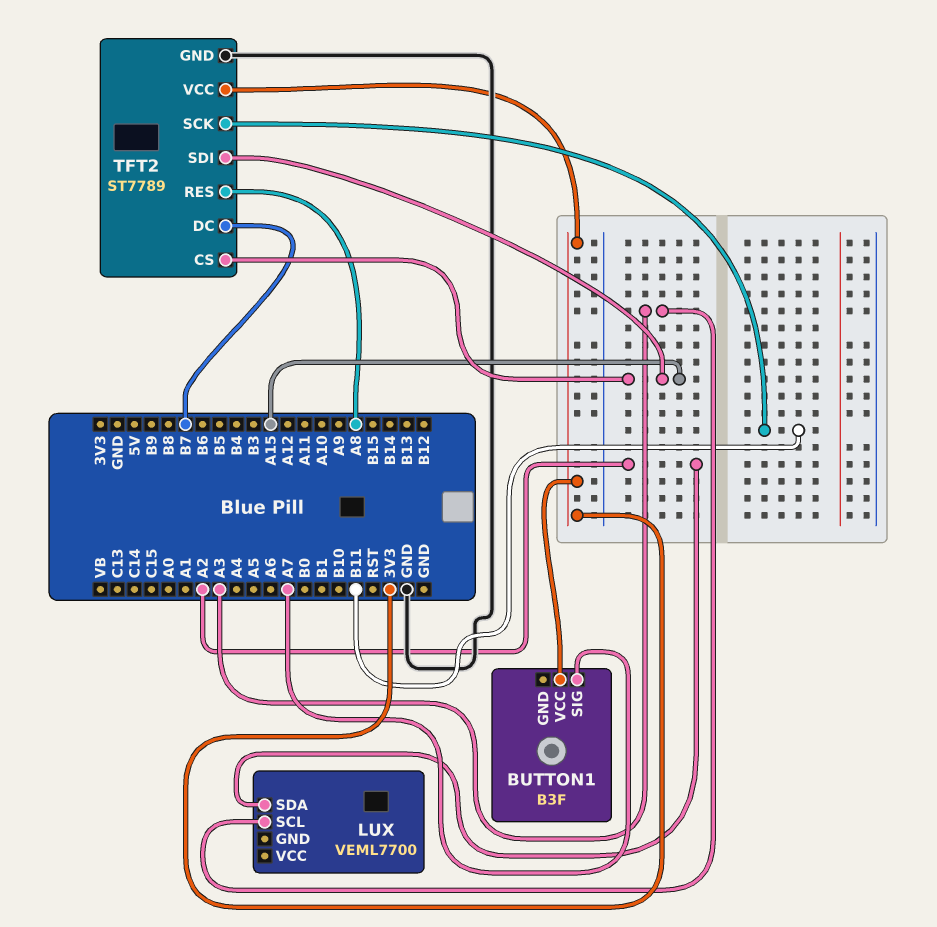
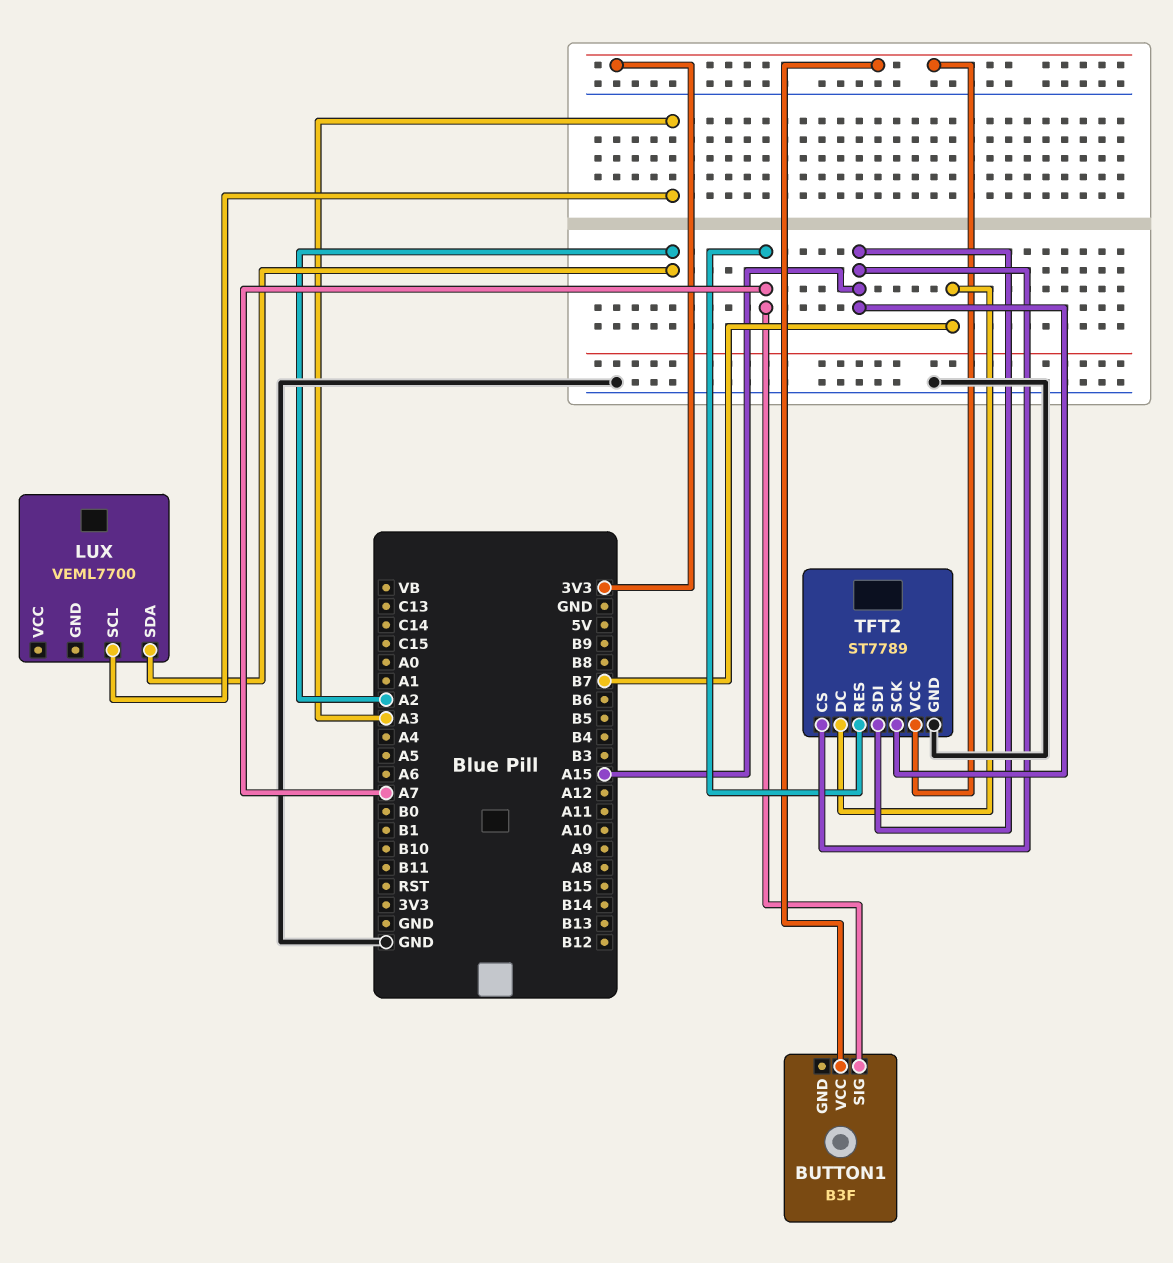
TFT2 pin RES: A8 -> A7
TFT2 pin SCK: B11 -> A15

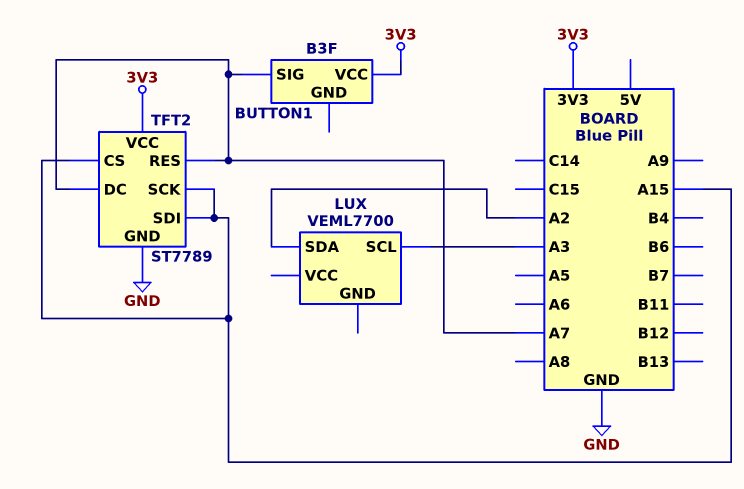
TFT2 pin DC: B7 -> A7

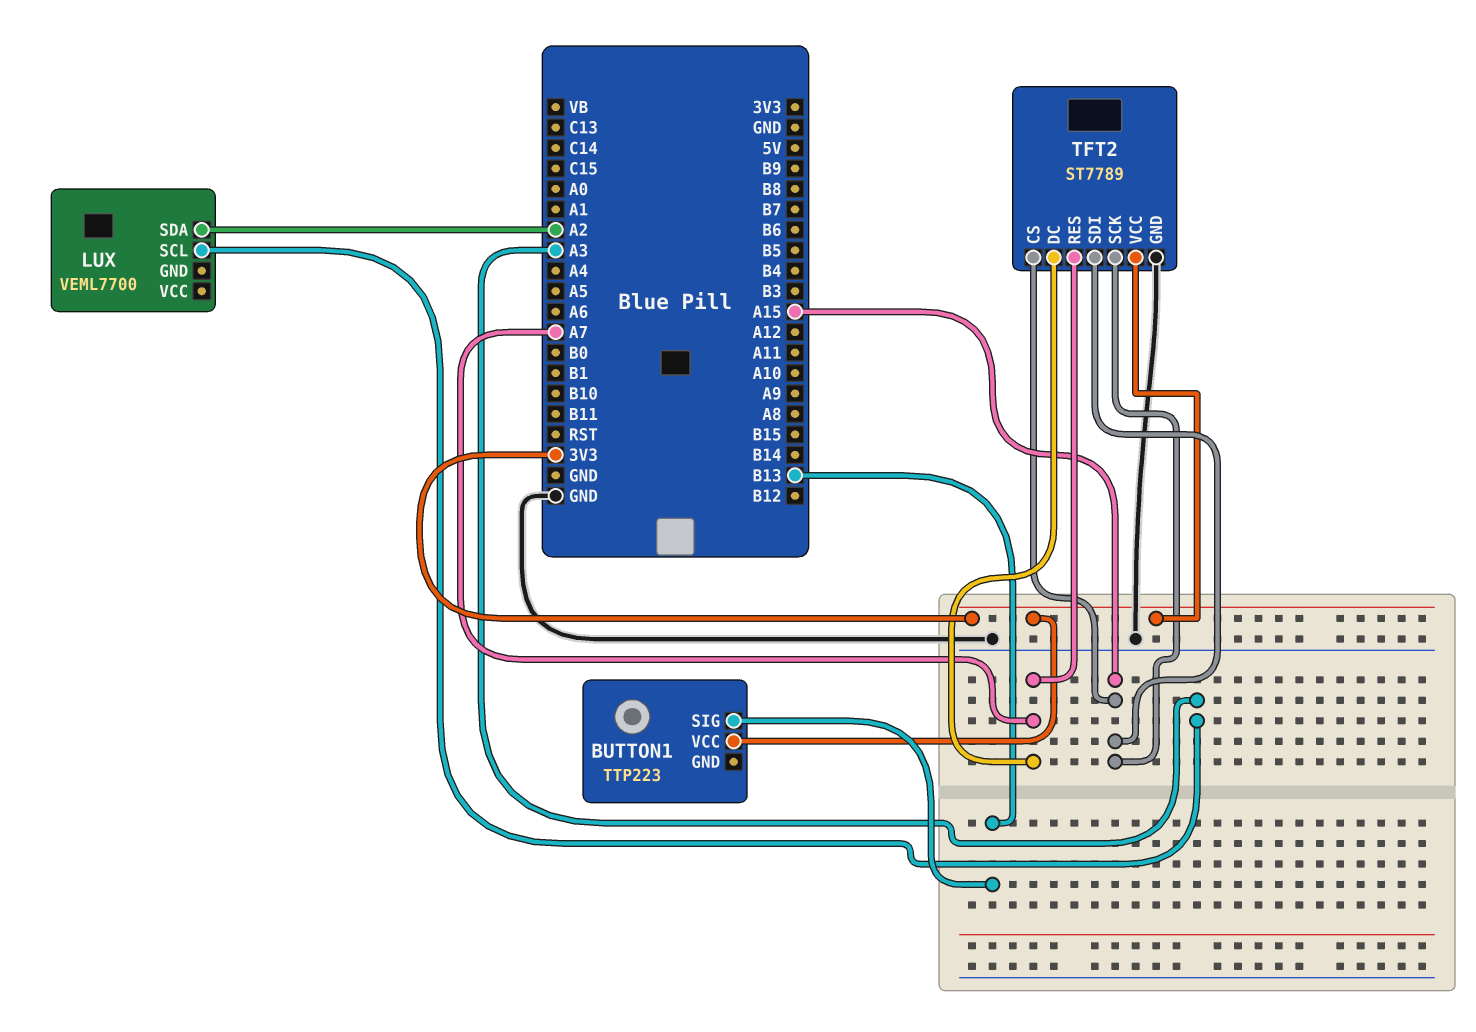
BUTTON1: B3F -> TTP223
BUTTON1 pin SIG: A7 -> B13

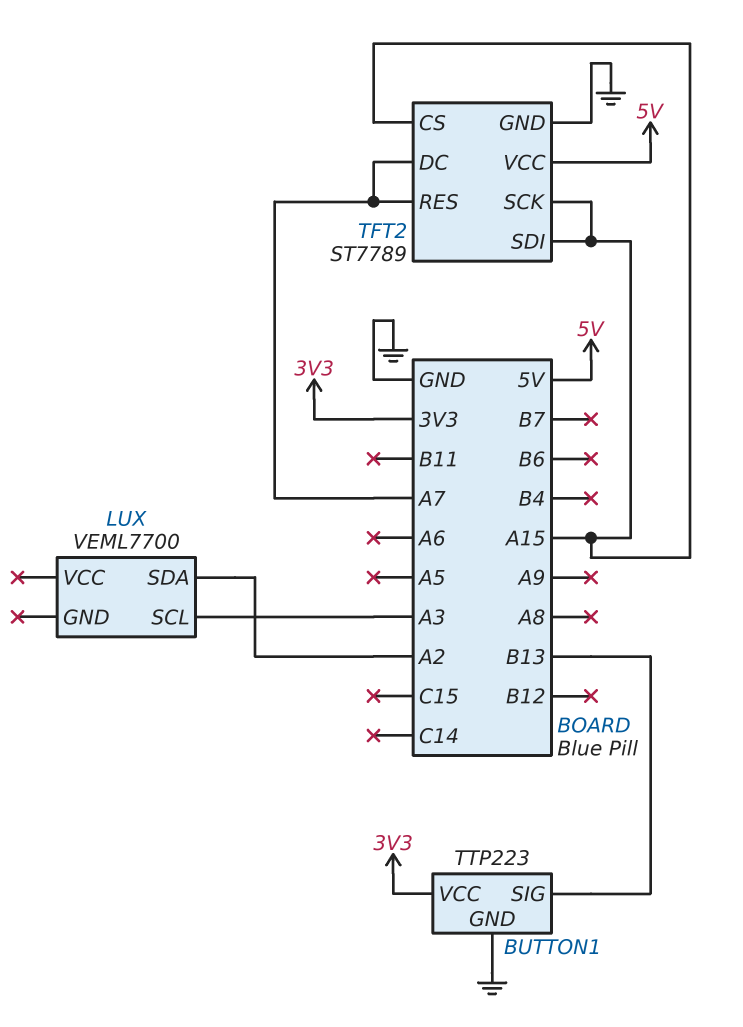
BUTTON1 pin GND: none -> GND
TFT2 pin VCC: 3V3 -> 5V

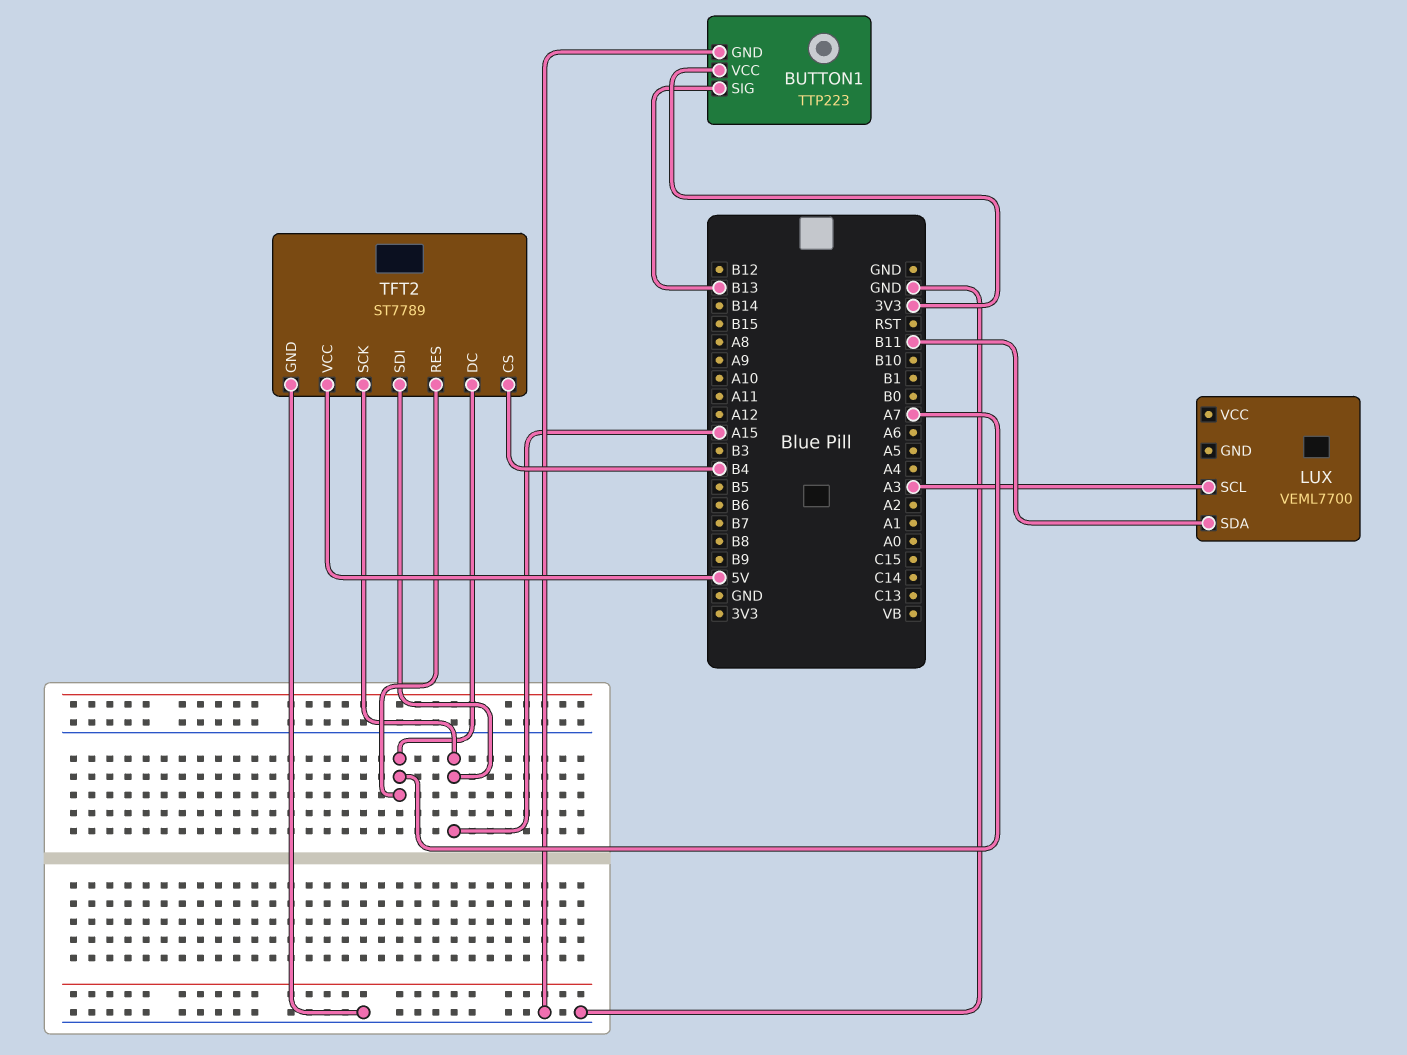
LUX pin SDA: A2 -> B11
TFT2 pin CS: A15 -> B4

